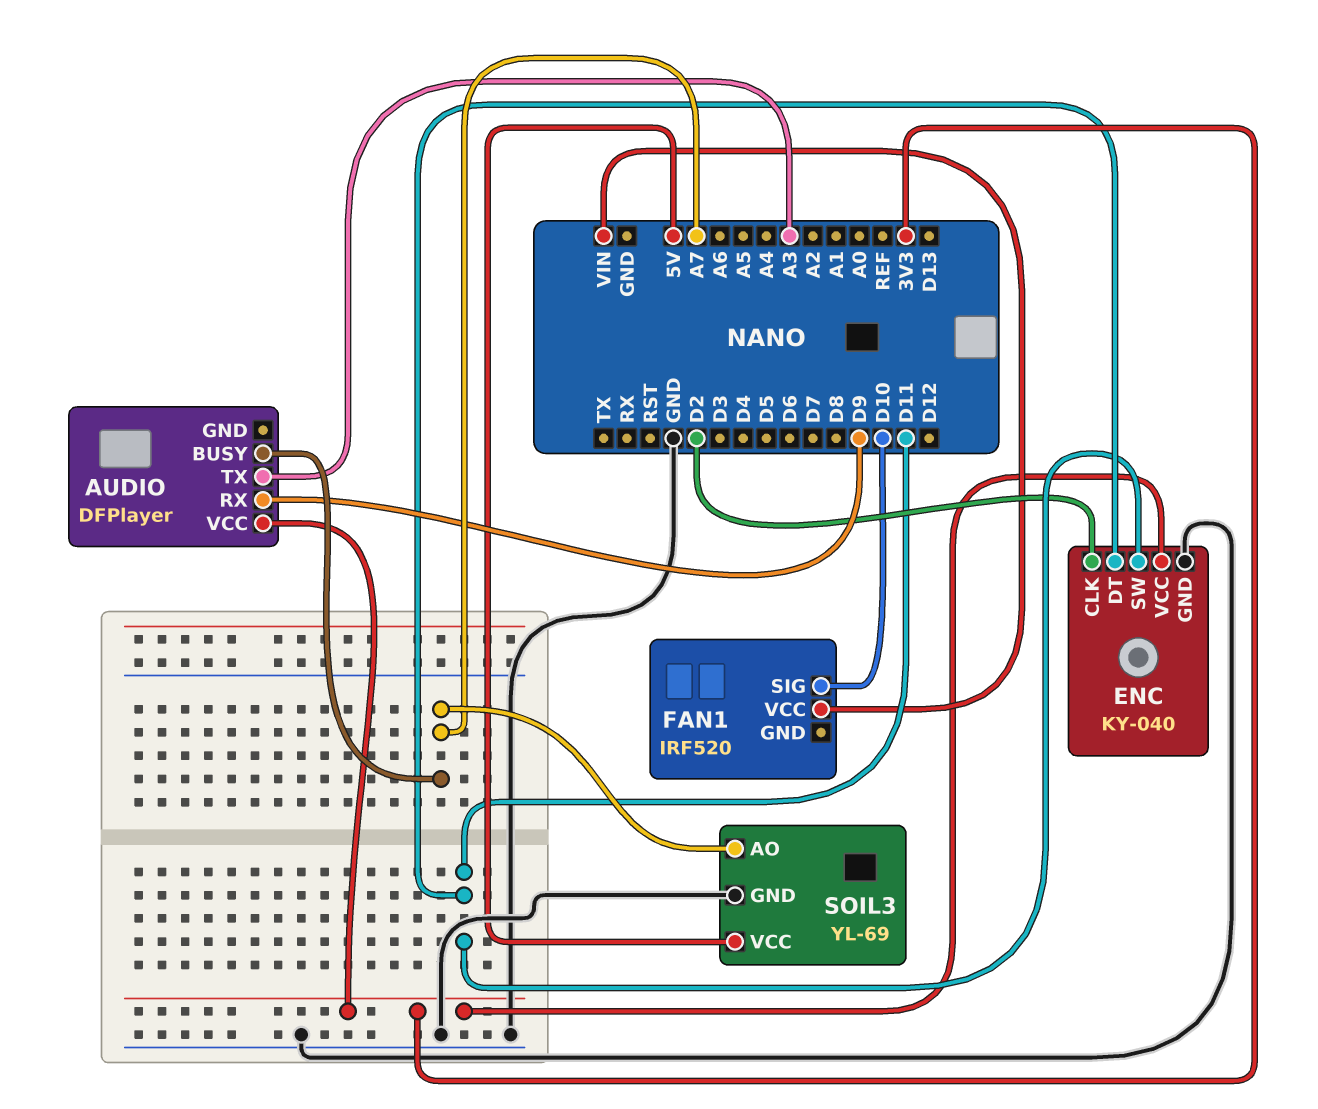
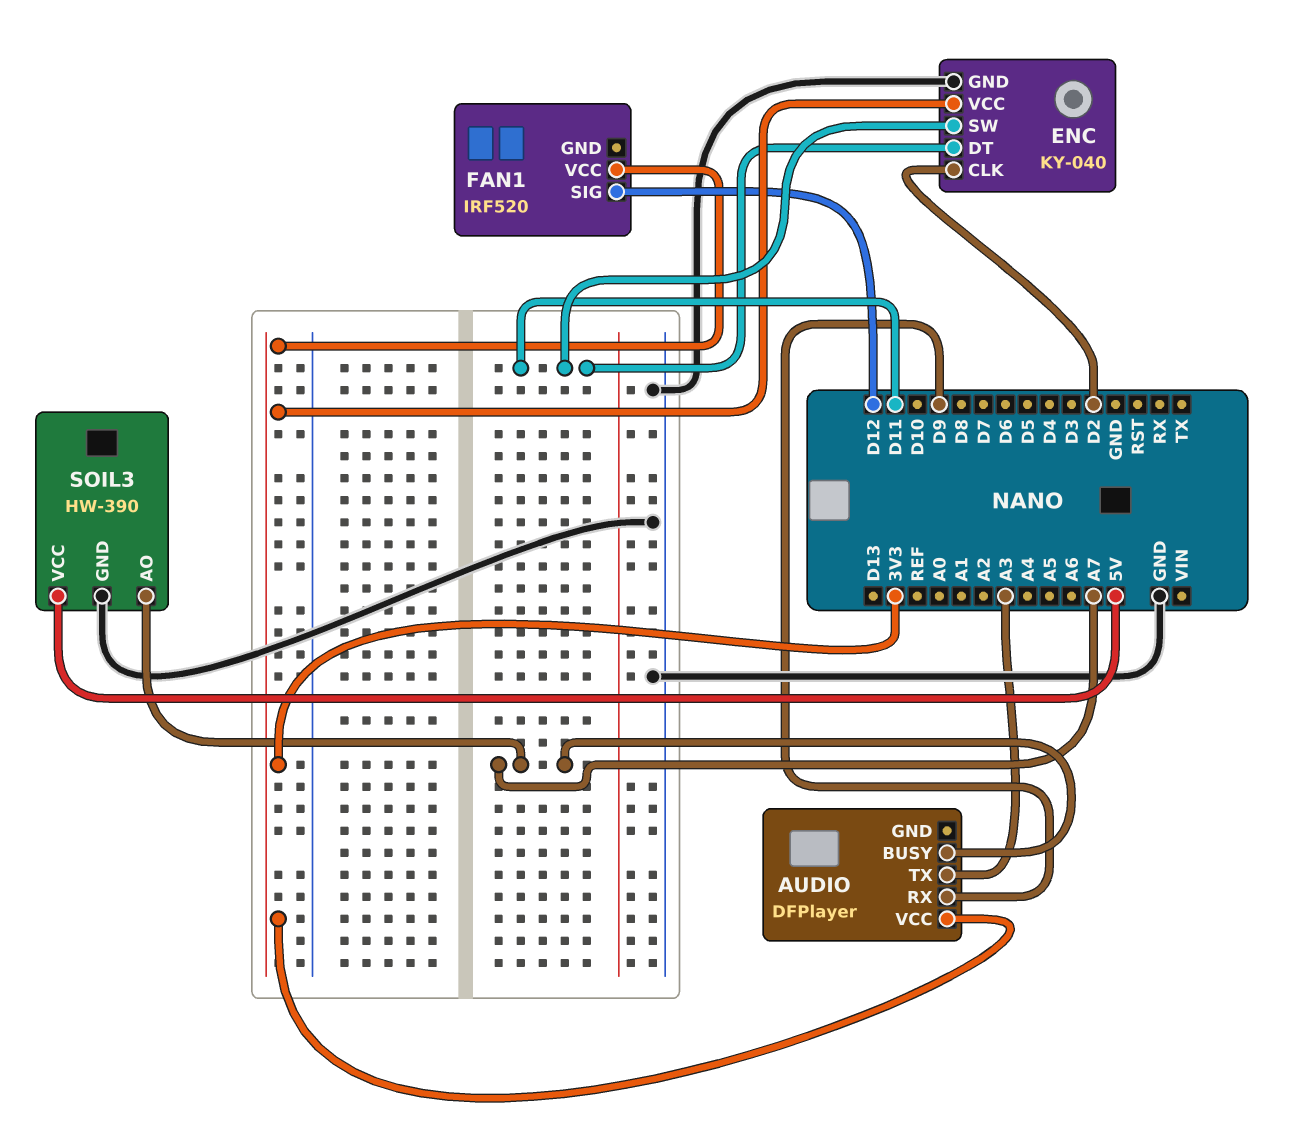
FAN1 pin SIG: D10 -> D12
FAN1 pin VCC: VIN -> 3V3
SOIL3: YL-69 -> HW-390

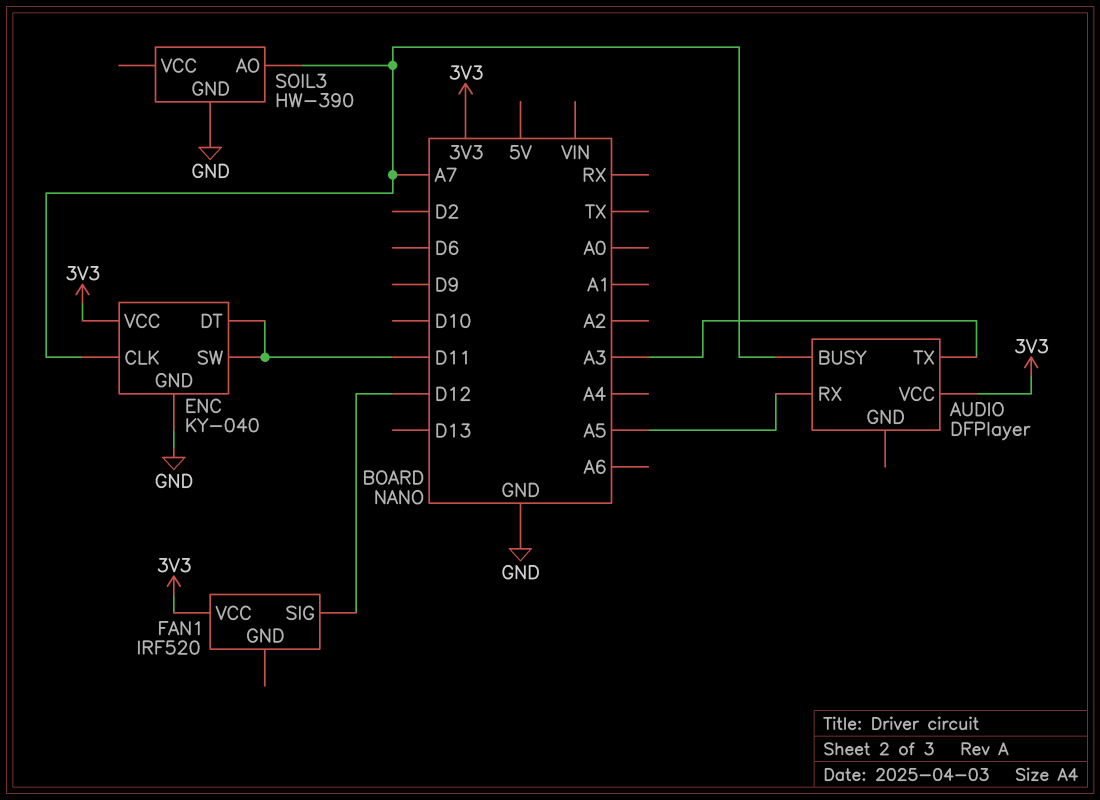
AUDIO pin RX: D9 -> A5
ENC pin CLK: D2 -> A7
SOIL3 pin VCC: 5V -> none

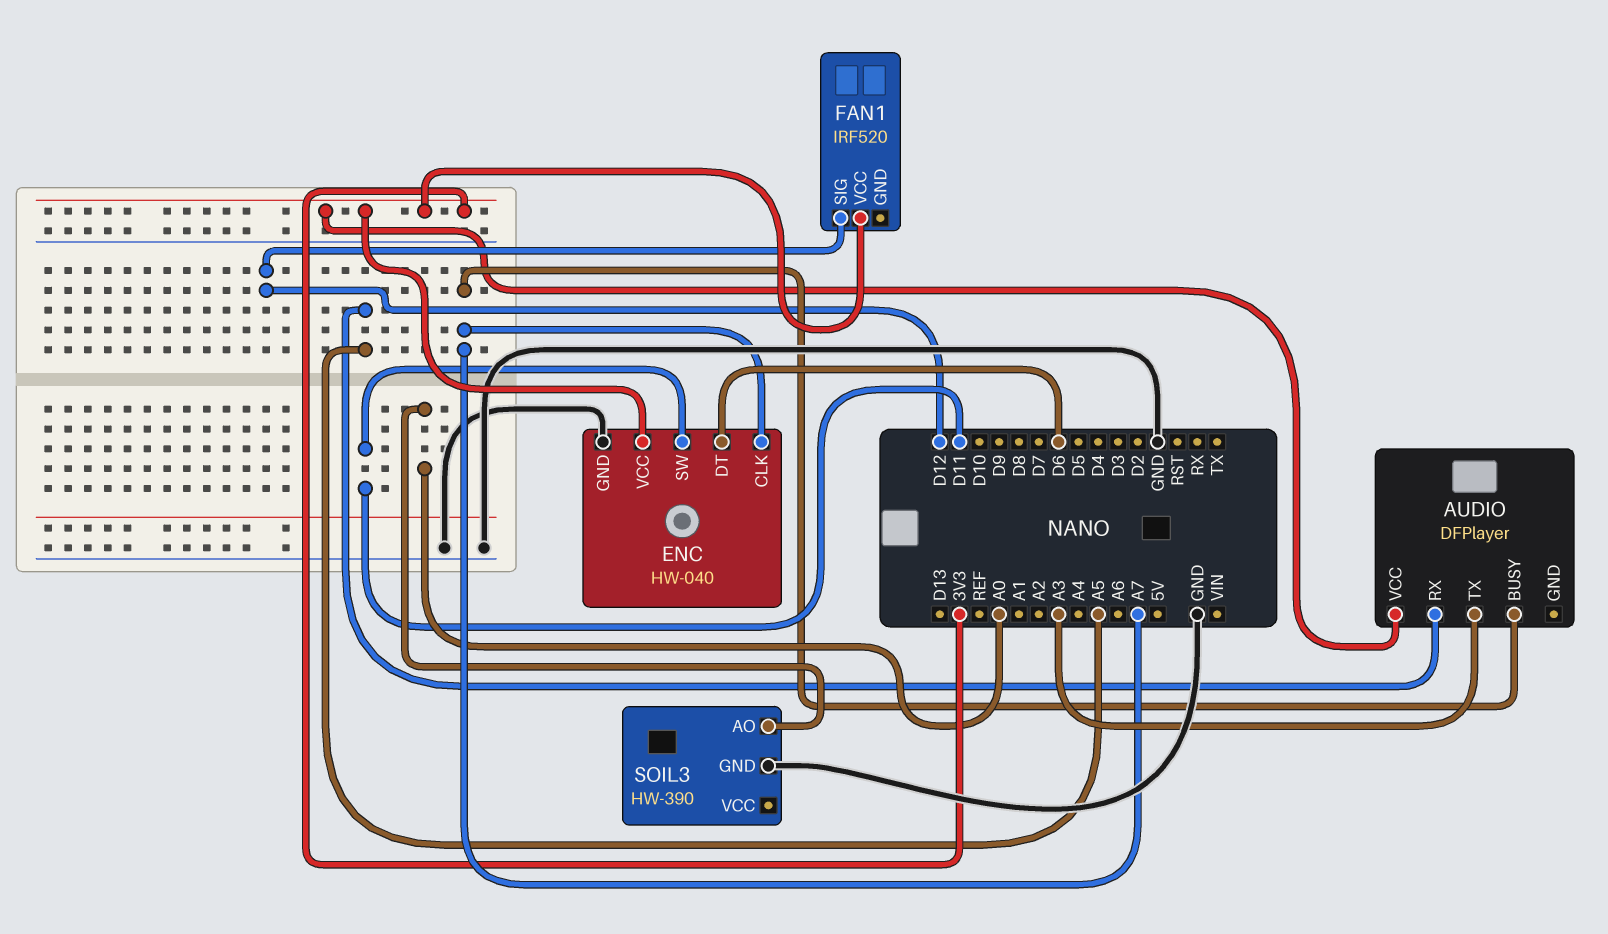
ENC: KY-040 -> HW-040
ENC pin DT: D11 -> D6
SOIL3 pin AO: A7 -> A0

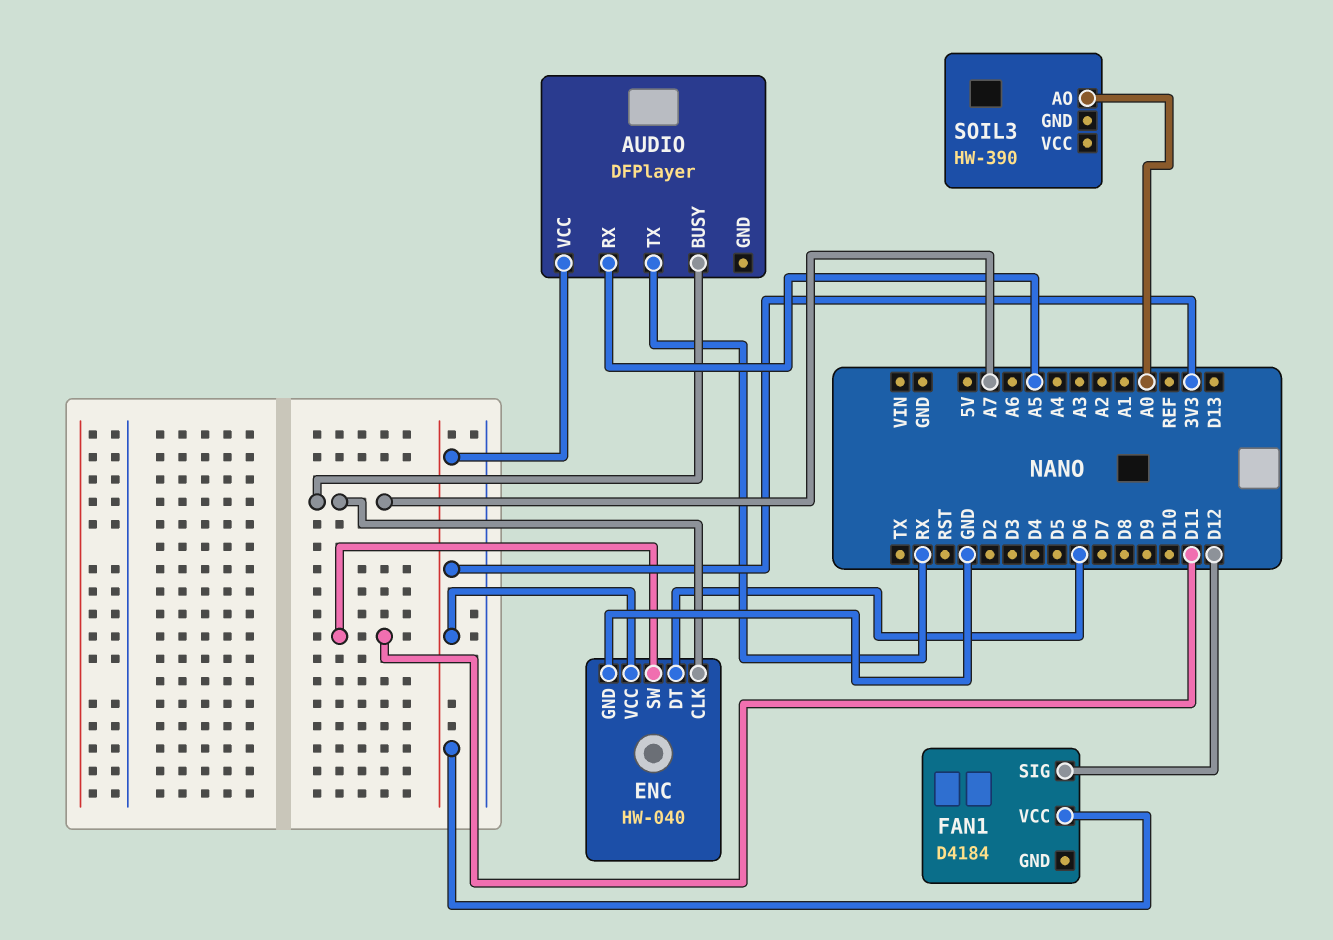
AUDIO pin TX: A3 -> RX
FAN1: IRF520 -> D4184
SOIL3 pin GND: GND -> none

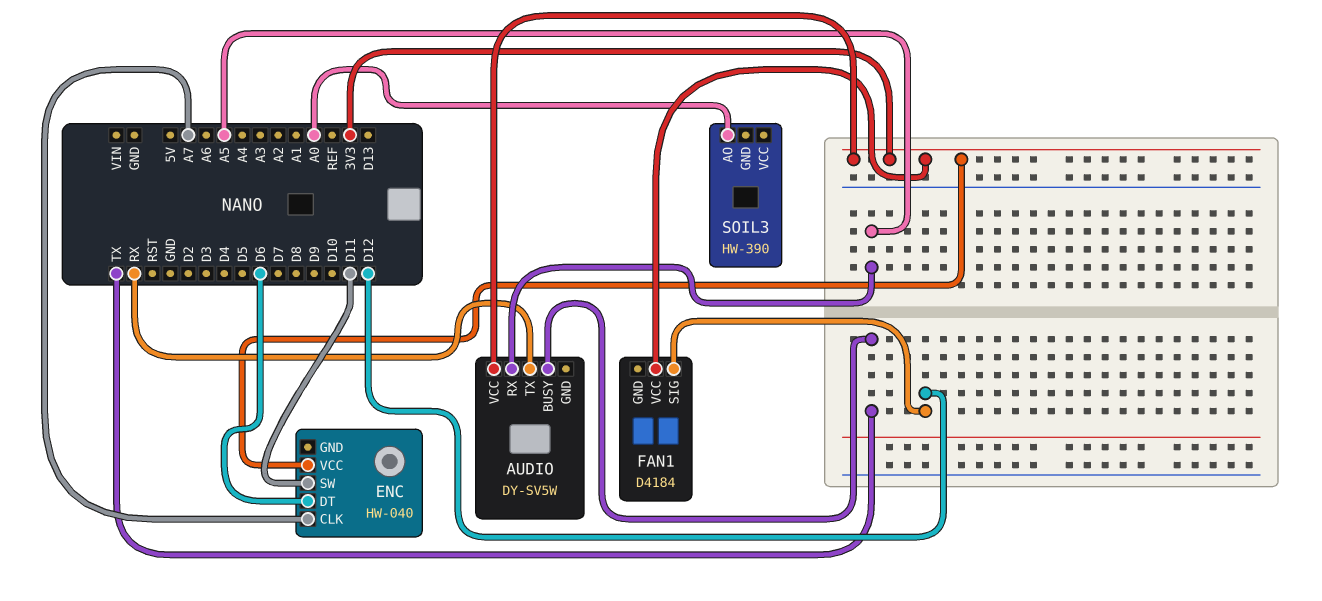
AUDIO: DFPlayer -> DY-SV5W
AUDIO pin BUSY: A7 -> TX
ENC pin GND: GND -> none

